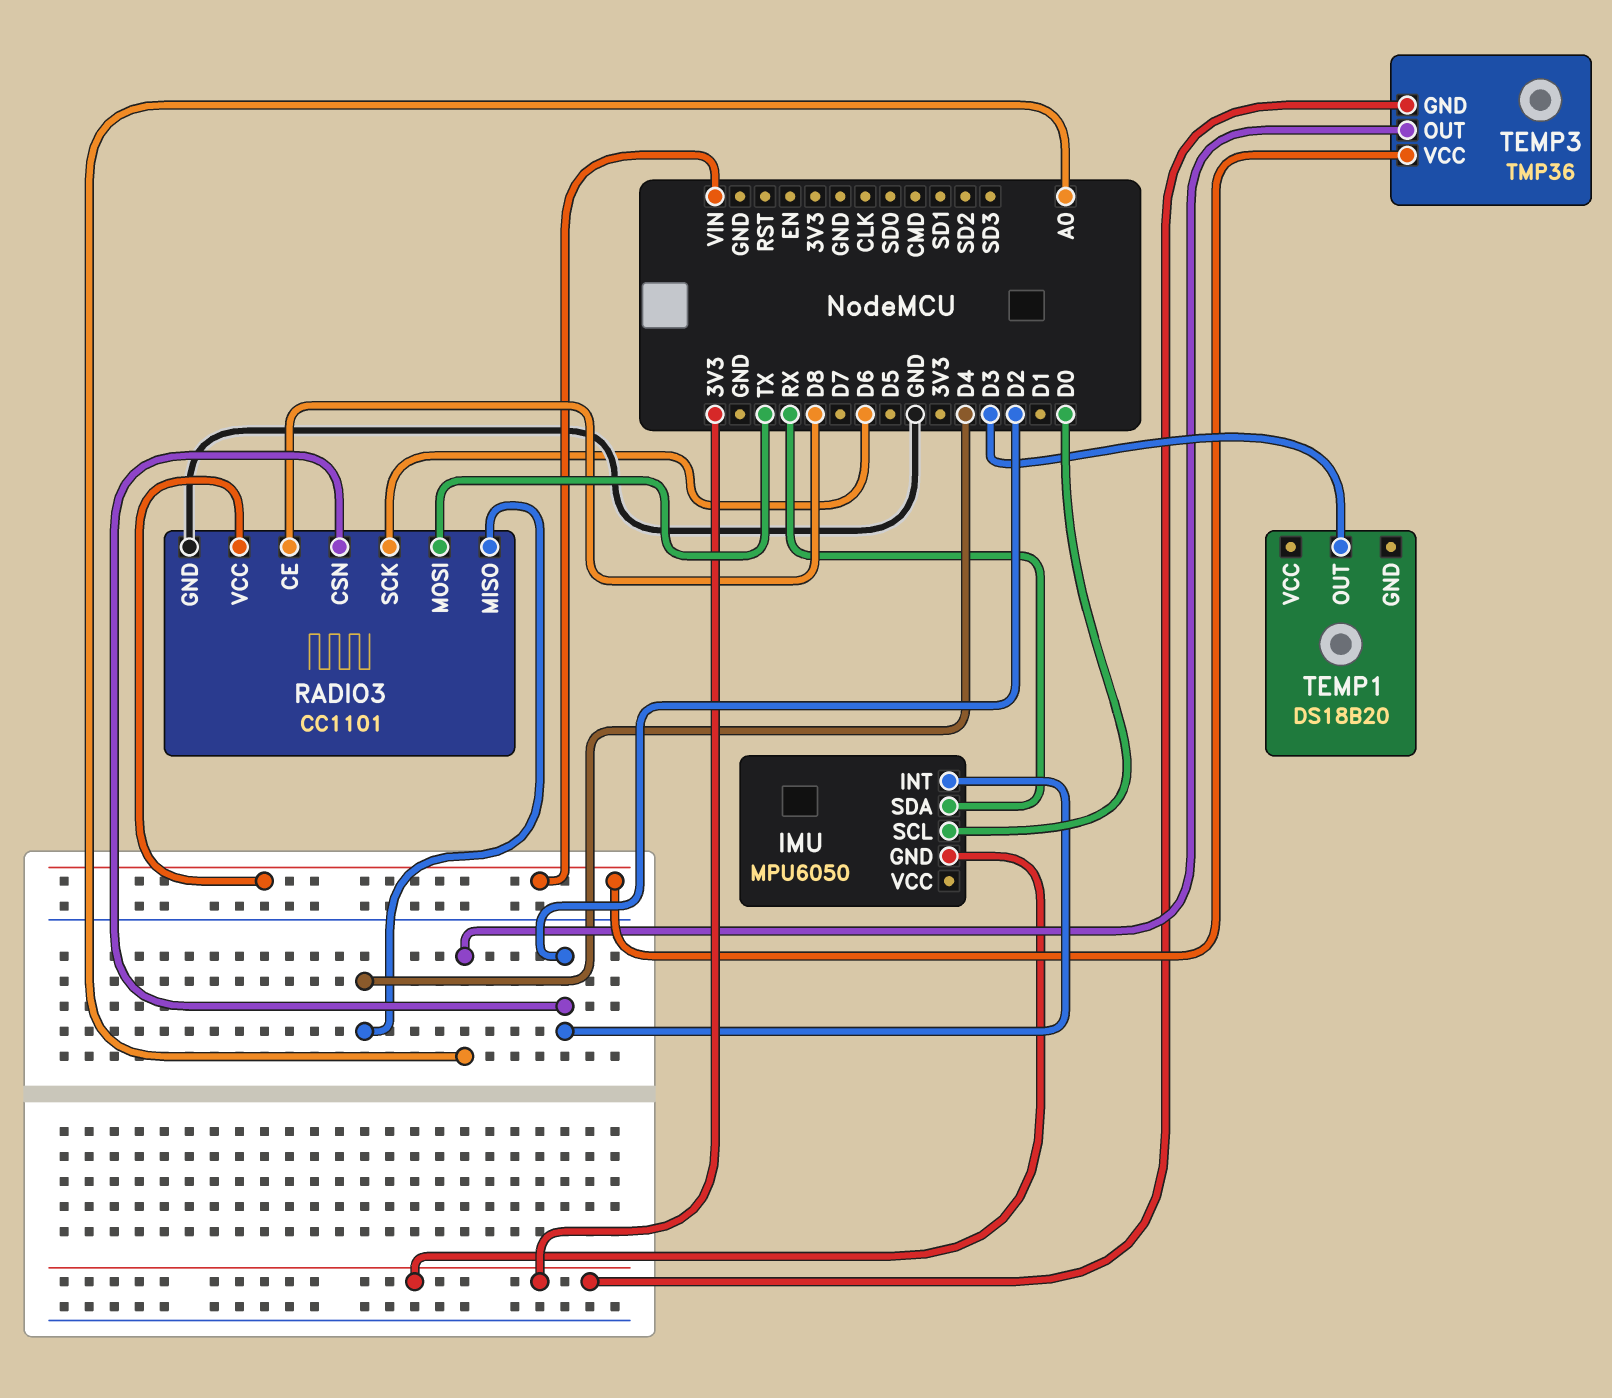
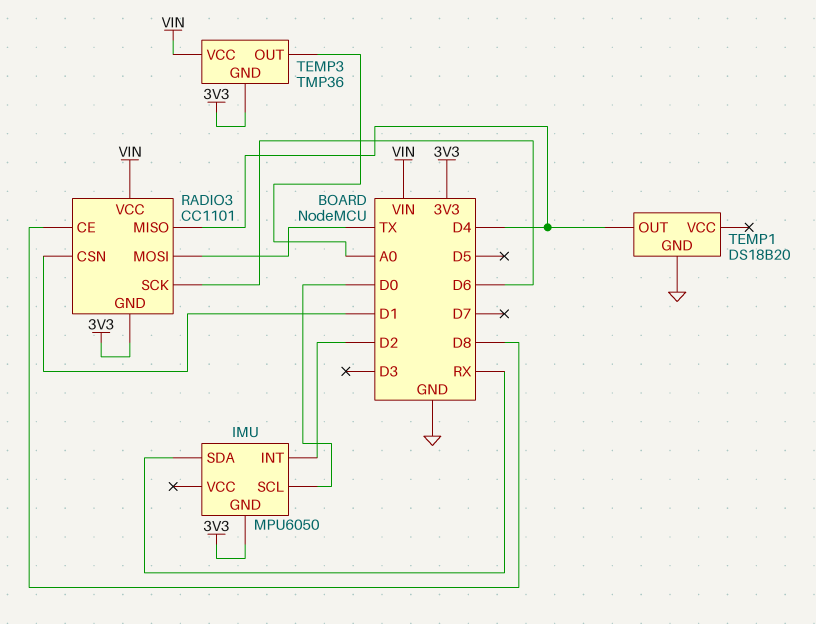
RADIO3 pin CSN: D2 -> D1
RADIO3 pin GND: GND -> 3V3
TEMP1 pin GND: none -> GND
TEMP1 pin OUT: D3 -> D4

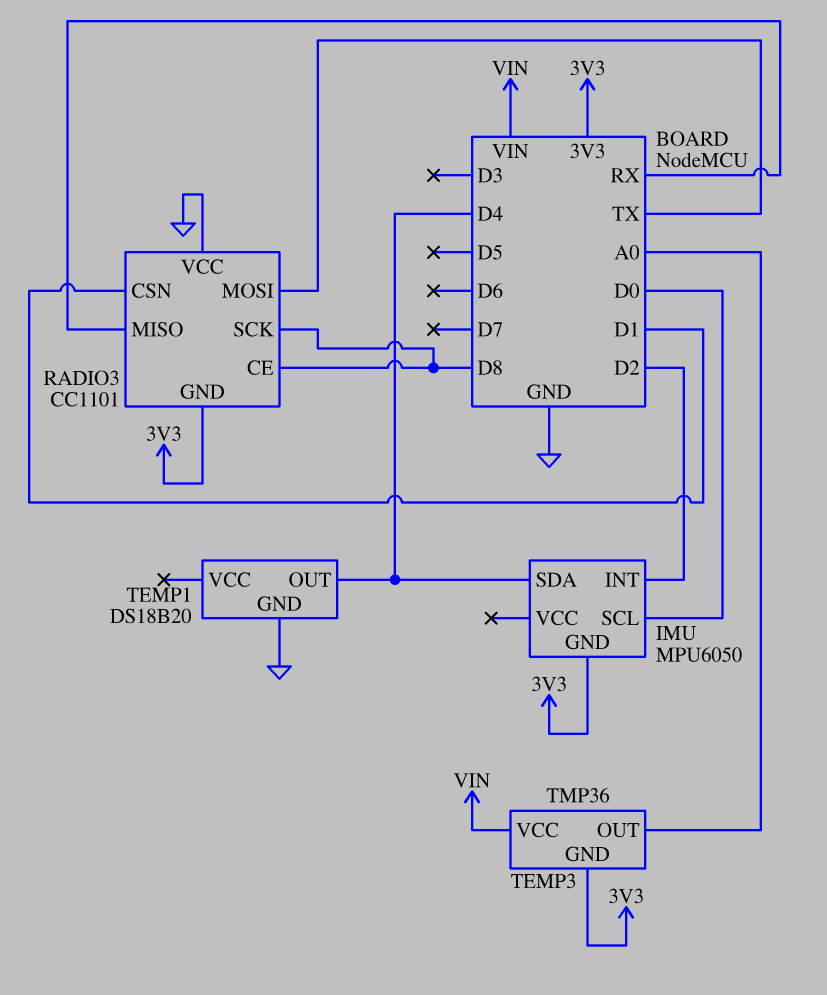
IMU pin SDA: RX -> D4
RADIO3 pin MISO: D4 -> RX
RADIO3 pin SCK: D6 -> D8
RADIO3 pin VCC: VIN -> GND

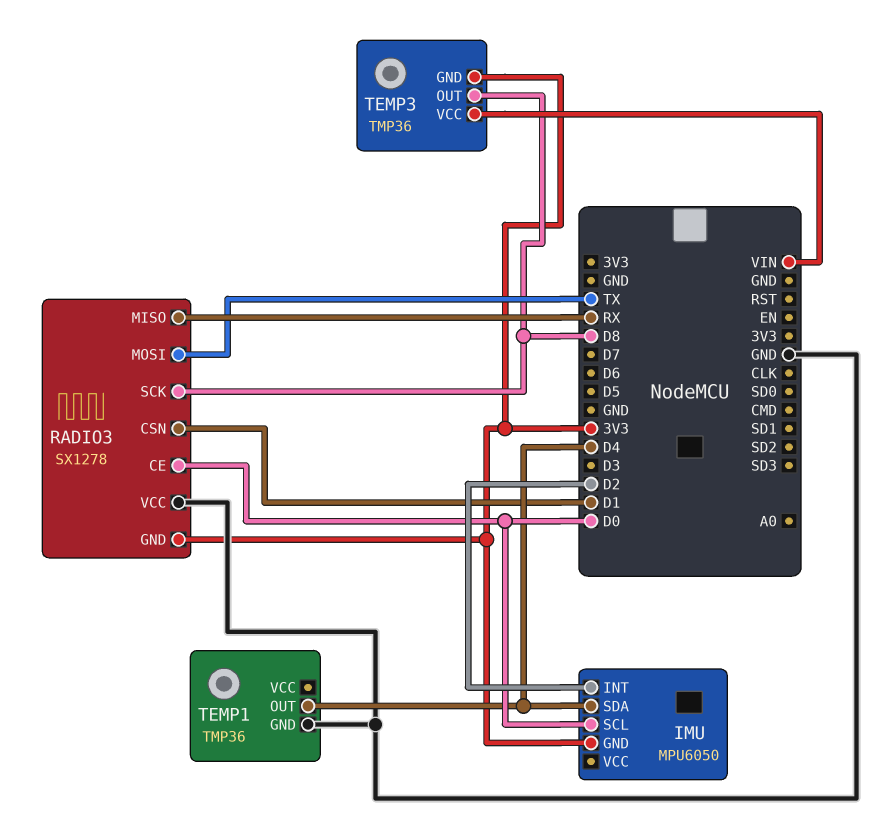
RADIO3: CC1101 -> SX1278
RADIO3 pin CE: D8 -> D0
TEMP1: DS18B20 -> TMP36
TEMP3 pin OUT: A0 -> D8

